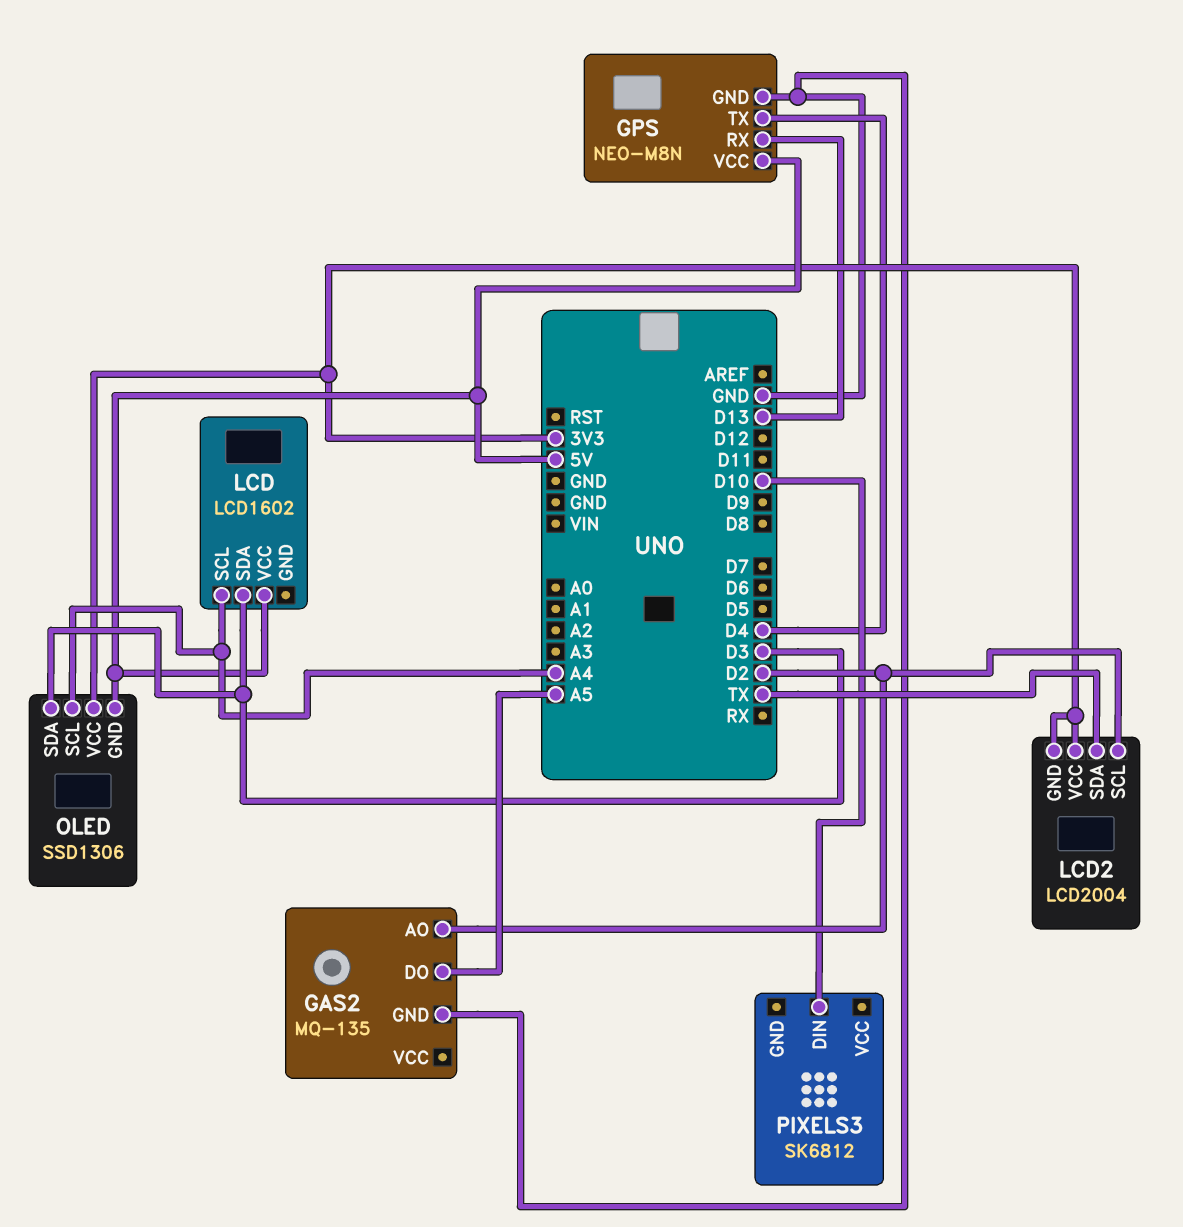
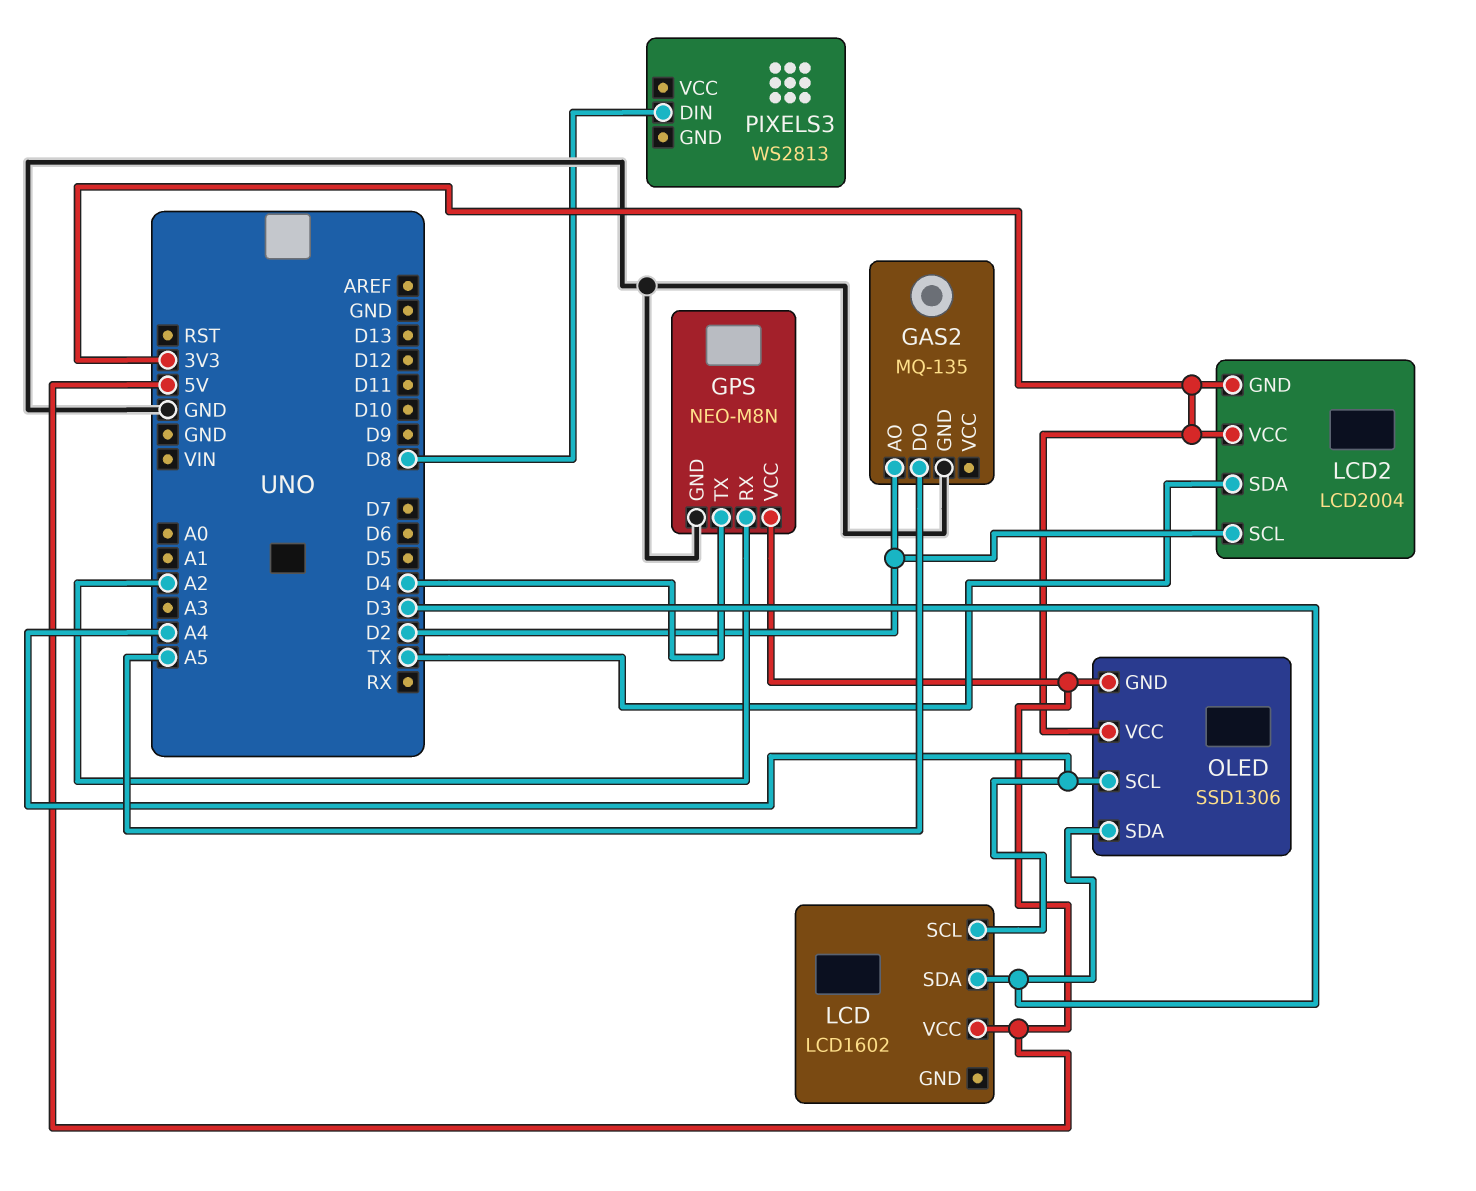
GPS pin RX: D13 -> A2
PIXELS3: SK6812 -> WS2813
PIXELS3 pin DIN: D10 -> D8

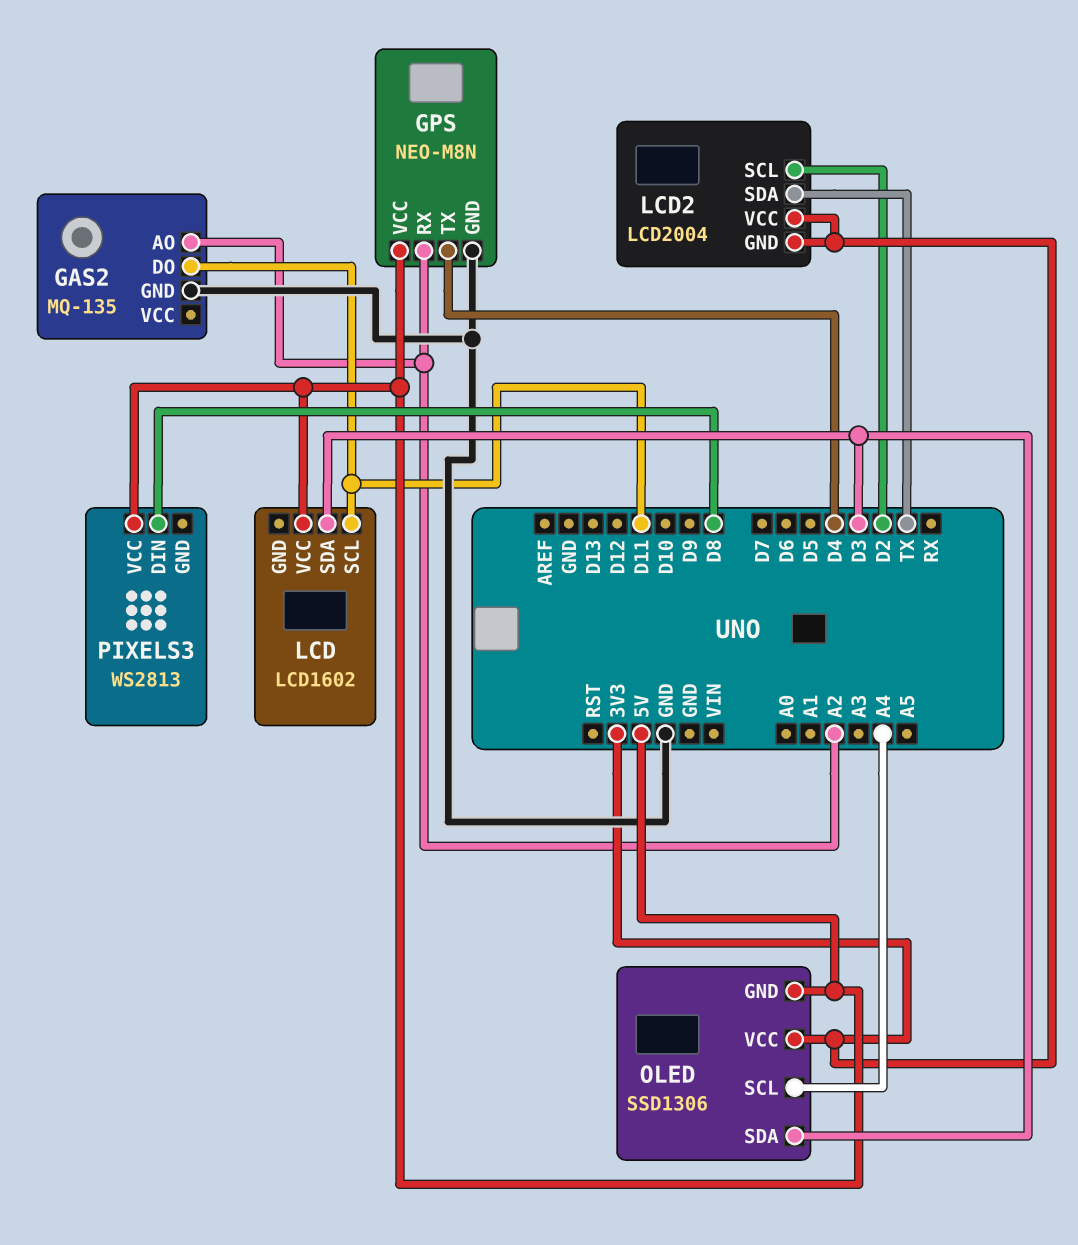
GAS2 pin AO: D2 -> A2
GAS2 pin DO: A5 -> D11
LCD pin SCL: A4 -> D11
PIXELS3 pin VCC: none -> 5V

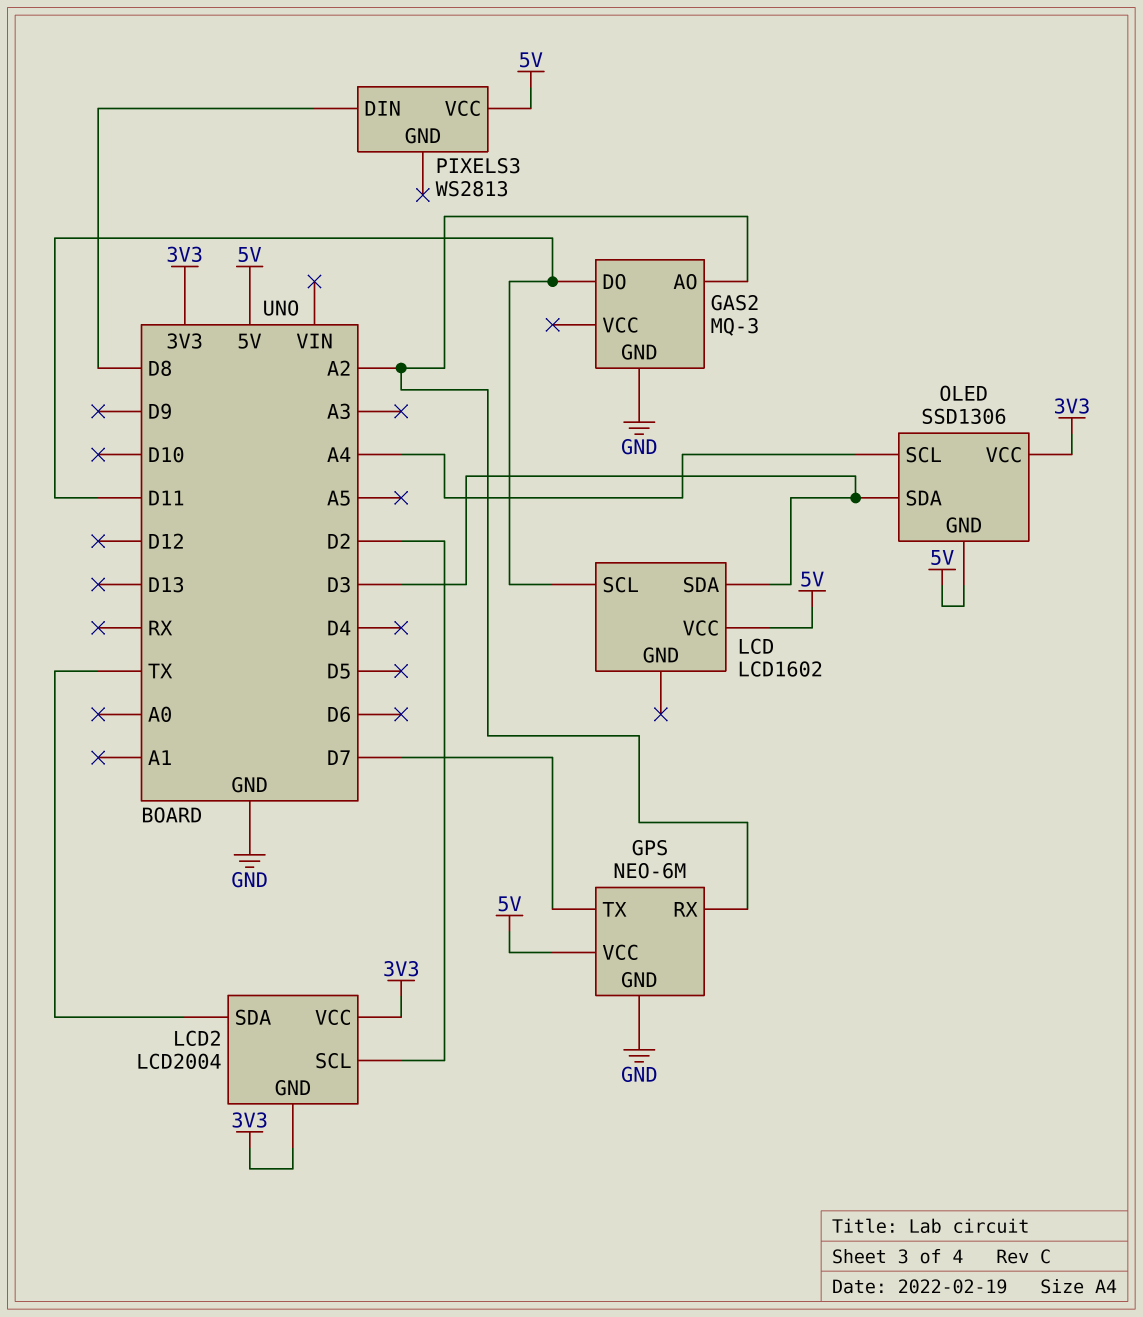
GAS2: MQ-135 -> MQ-3
GPS: NEO-M8N -> NEO-6M
GPS pin TX: D4 -> D7

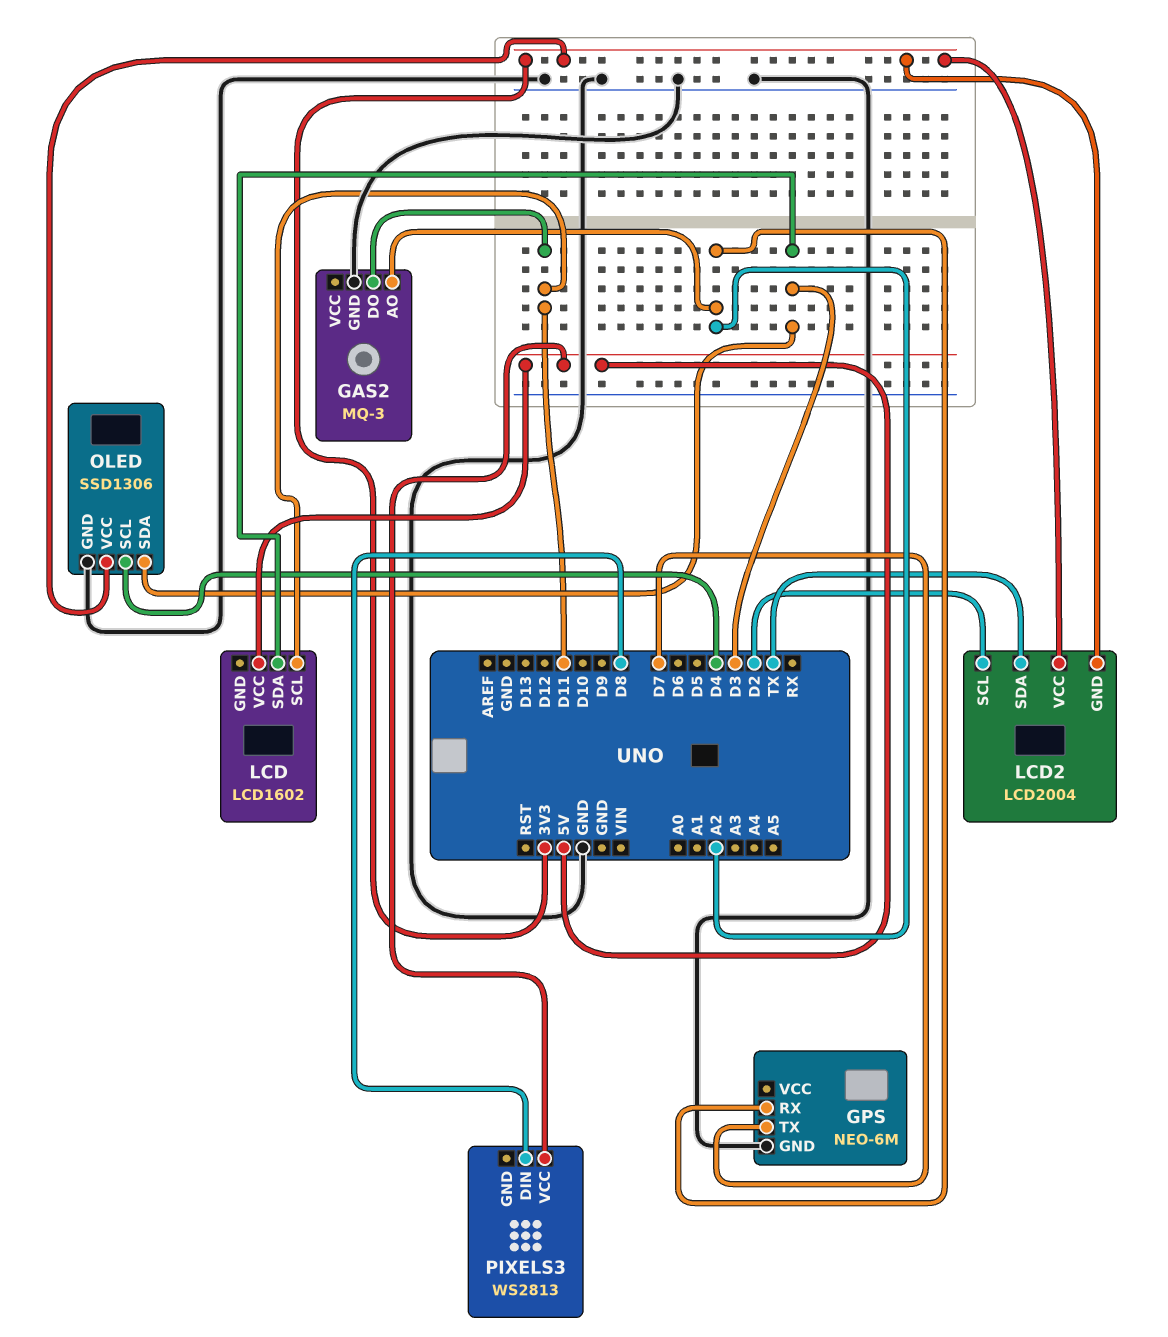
GPS pin VCC: 5V -> none
OLED pin GND: 5V -> GND
OLED pin SCL: A4 -> D4

